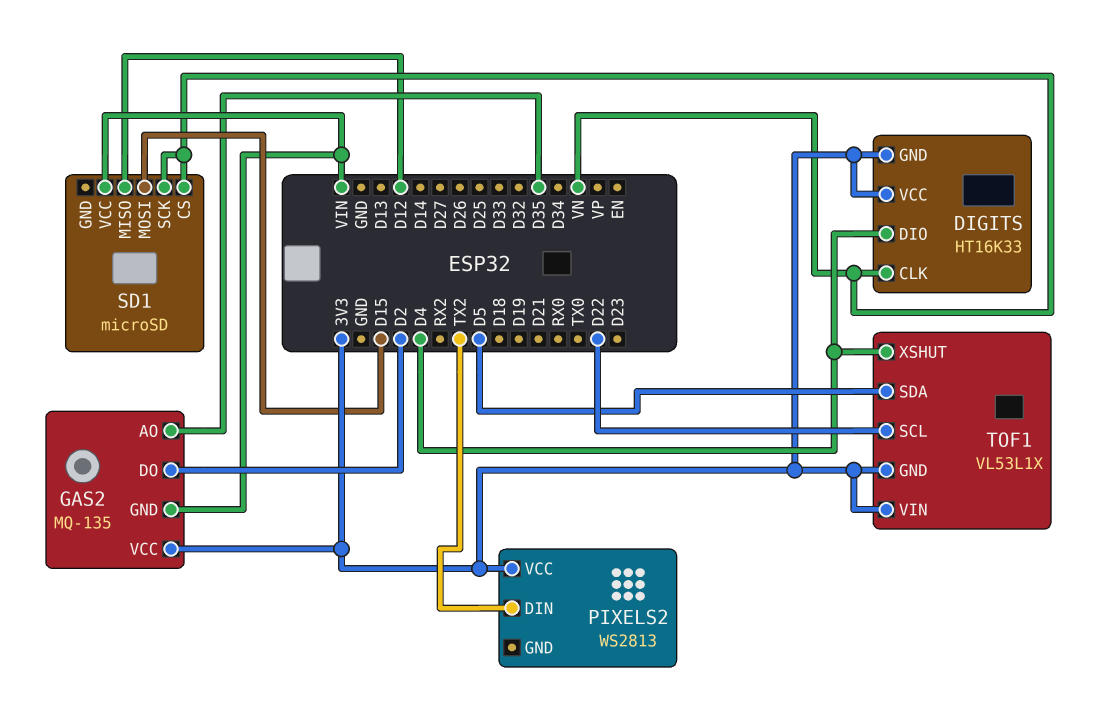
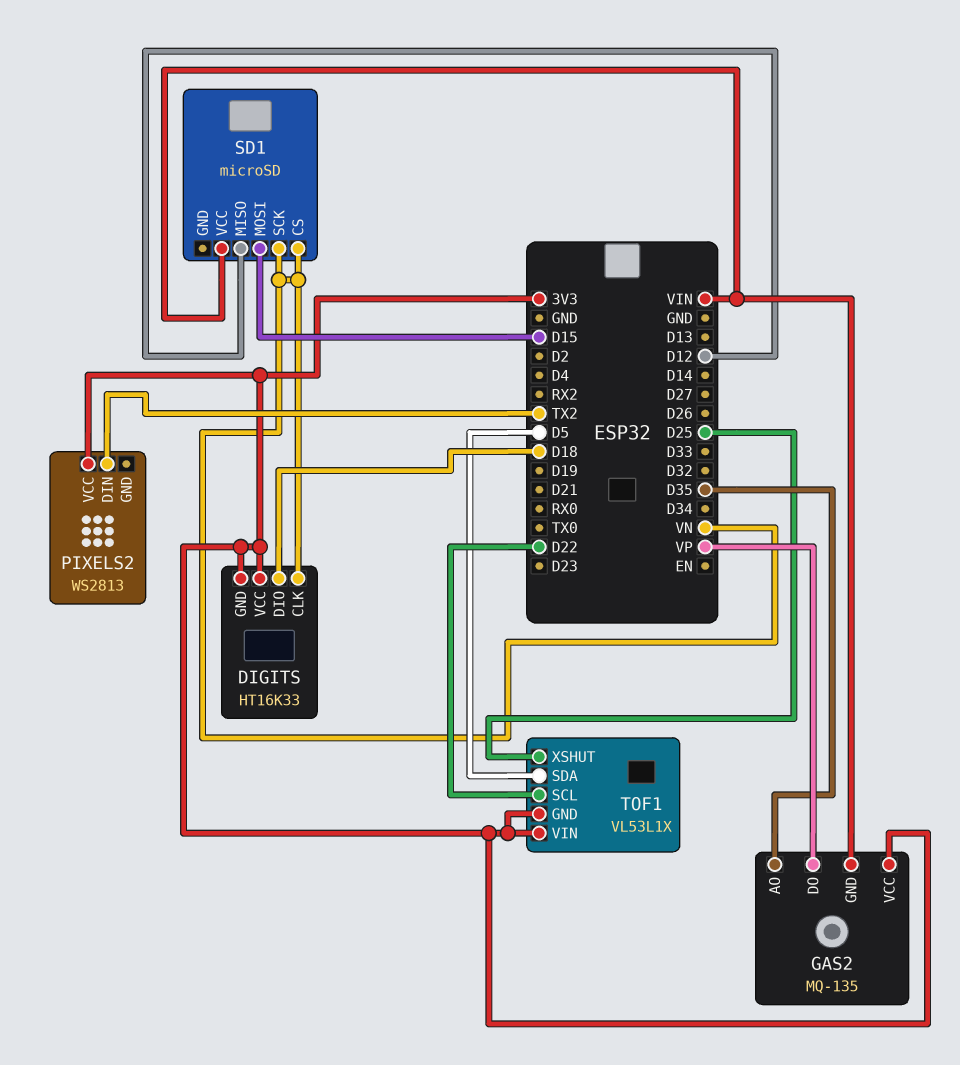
DIGITS pin DIO: D4 -> D18
GAS2 pin DO: D2 -> VP
TOF1 pin XSHUT: D4 -> D25

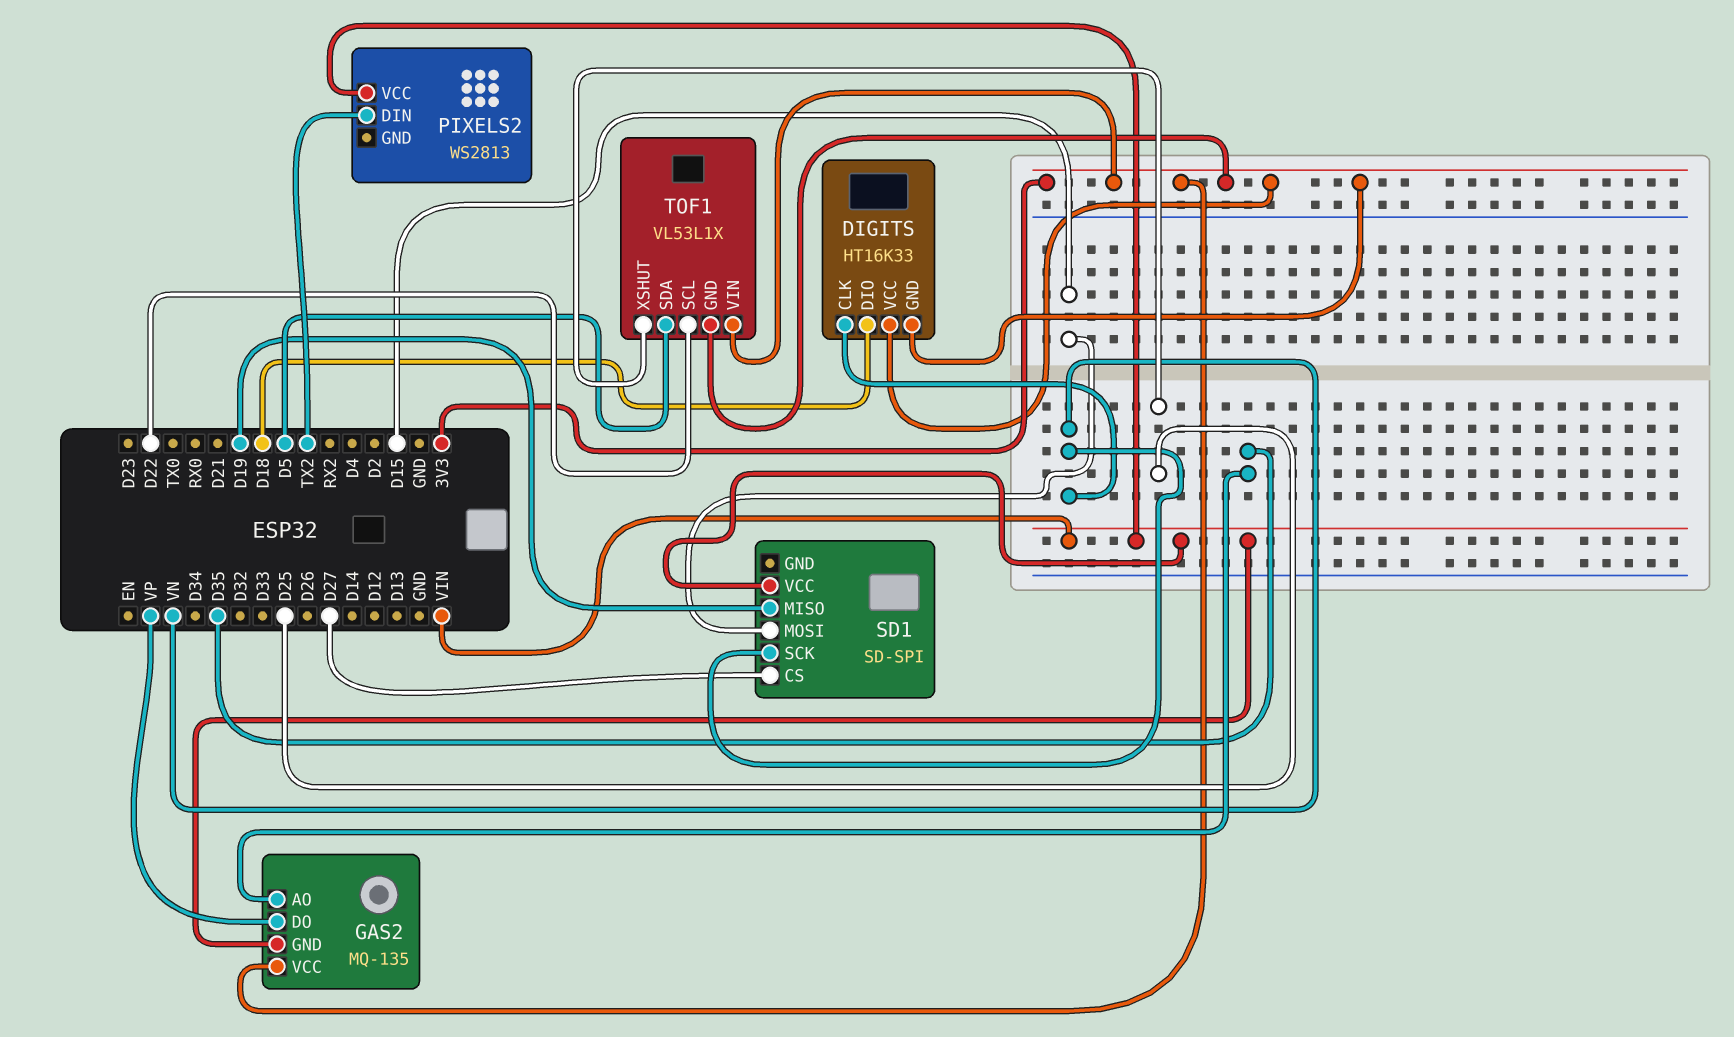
PIXELS2 pin VCC: 3V3 -> VIN
SD1: microSD -> SD-SPI
SD1 pin CS: VN -> D27
SD1 pin MISO: D12 -> D19

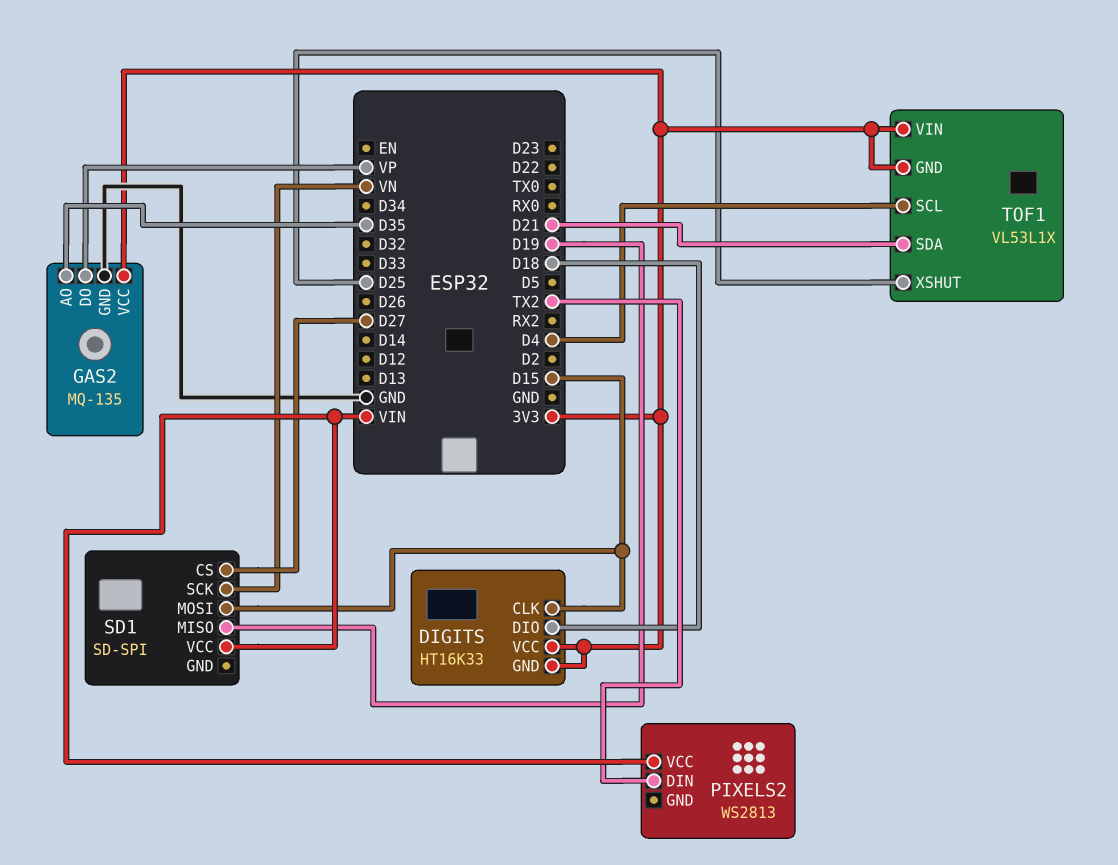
DIGITS pin CLK: VN -> D15
GAS2 pin GND: VIN -> GND
TOF1 pin SCL: D22 -> D4
TOF1 pin SDA: D5 -> D21

